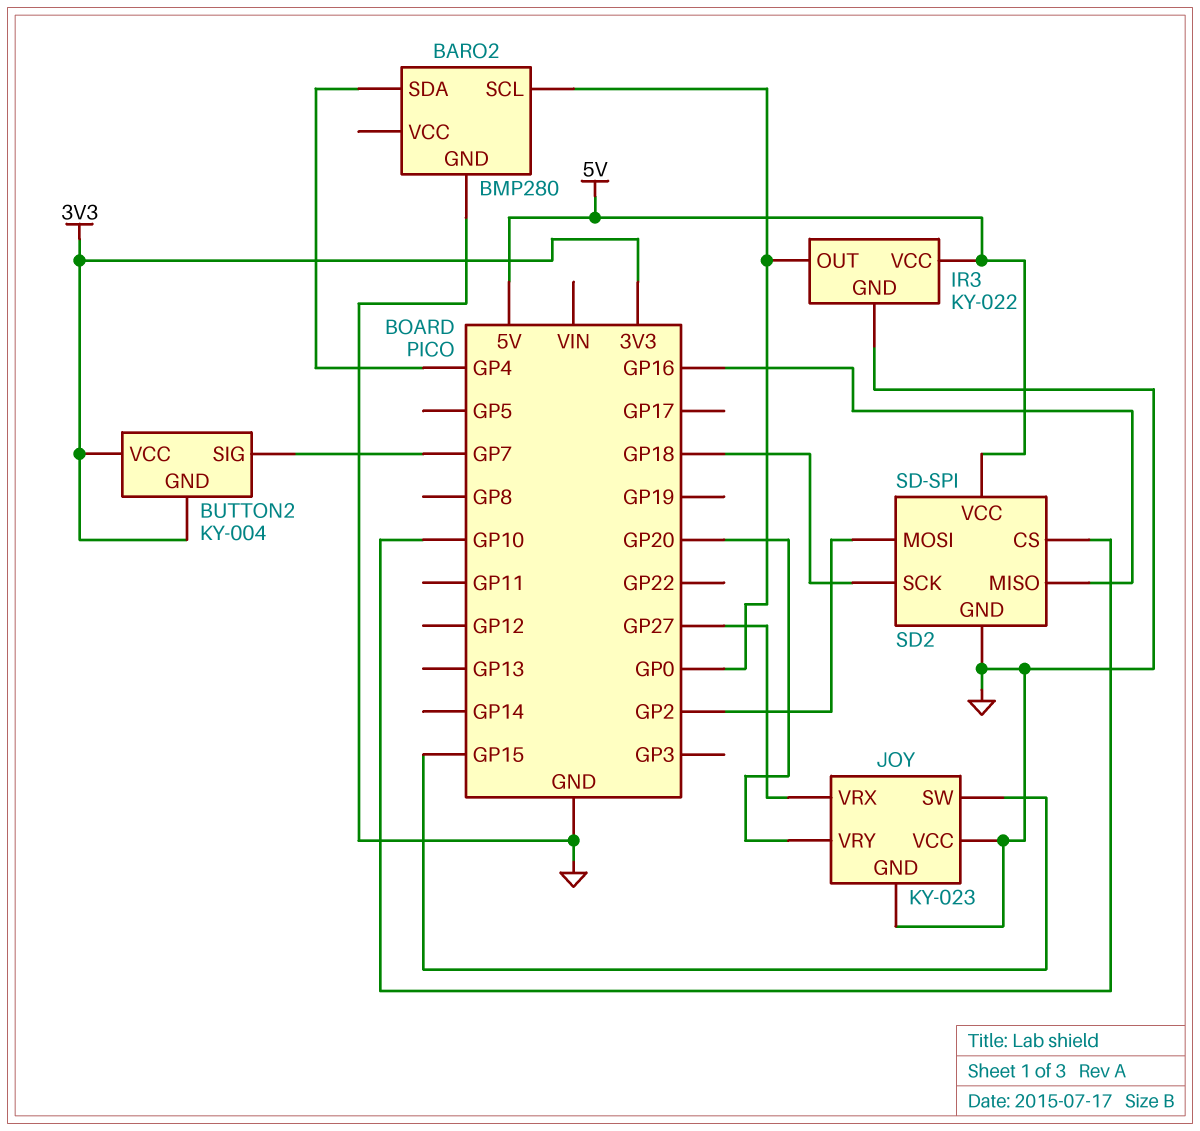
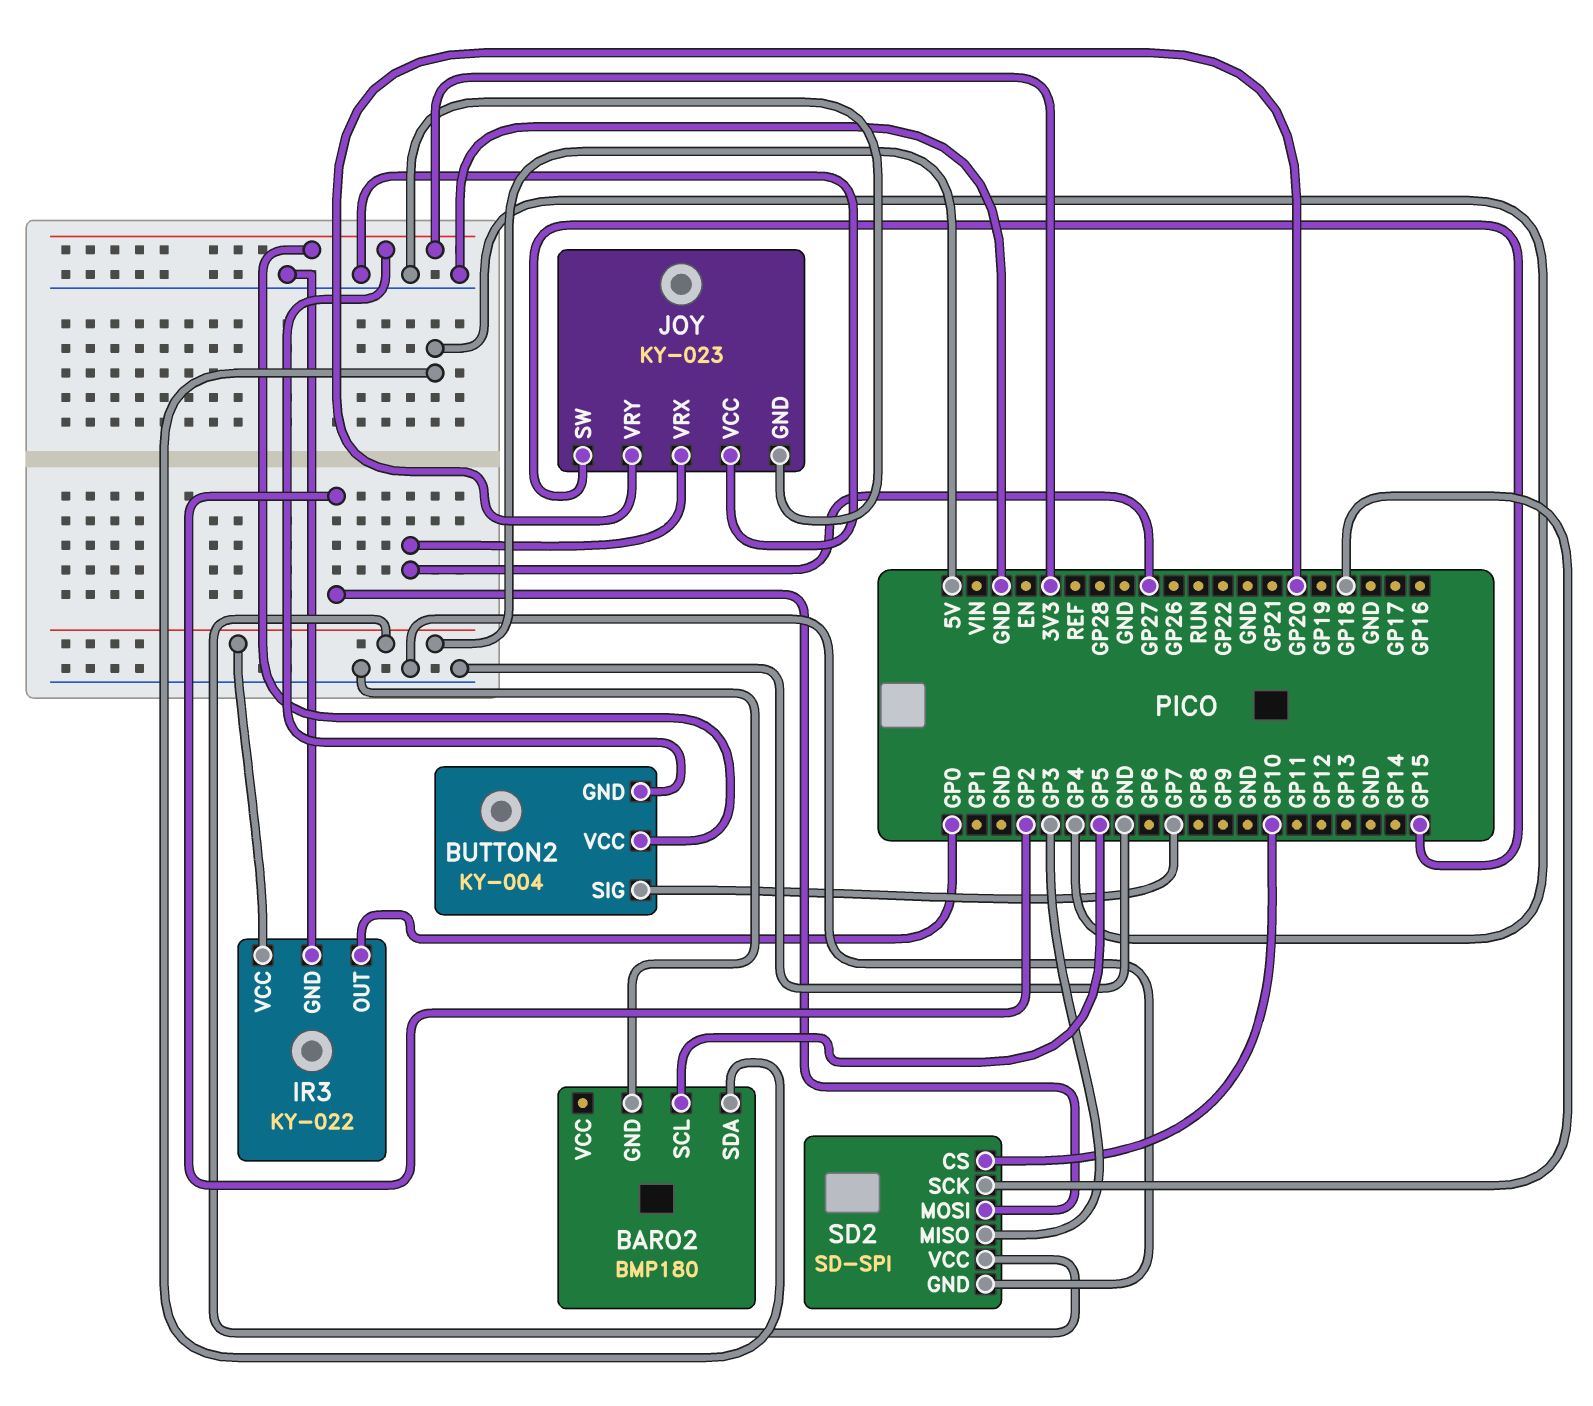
BARO2: BMP280 -> BMP180
BARO2 pin SCL: GP0 -> GP5
SD2 pin MISO: GP16 -> GP3

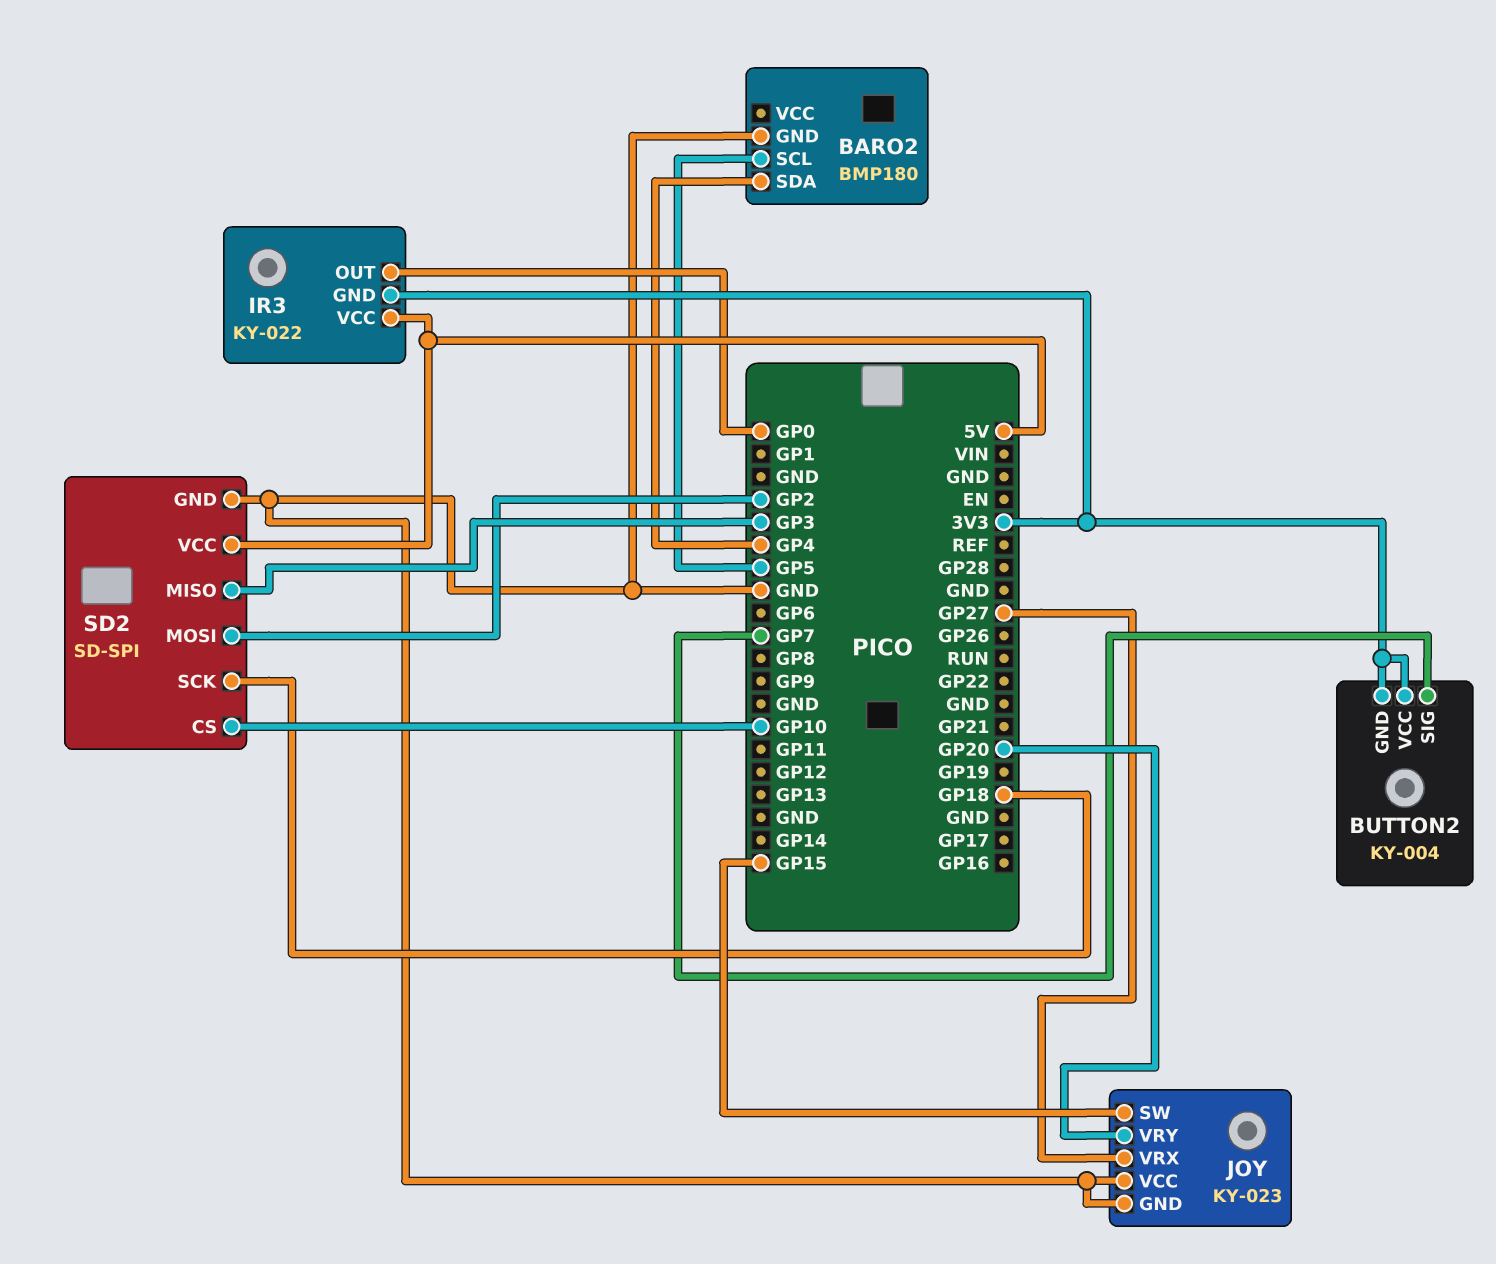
IR3 pin GND: GND -> 3V3

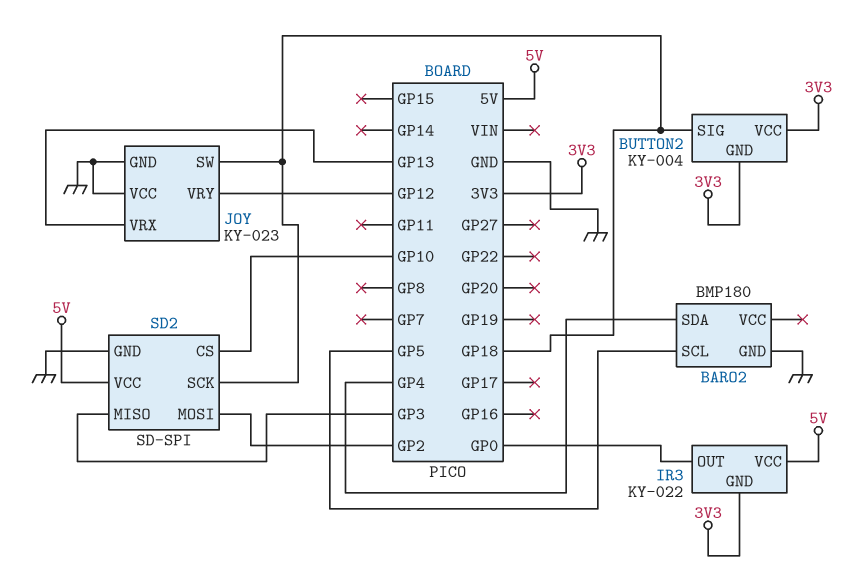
BUTTON2 pin SIG: GP7 -> GP18
JOY pin SW: GP15 -> GP18
JOY pin VRX: GP27 -> GP13
JOY pin VRY: GP20 -> GP12

